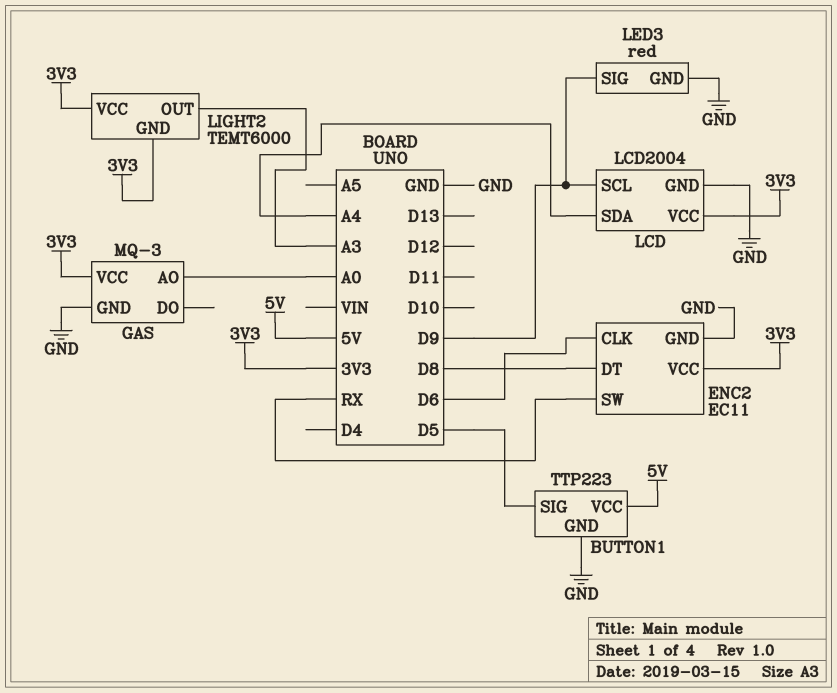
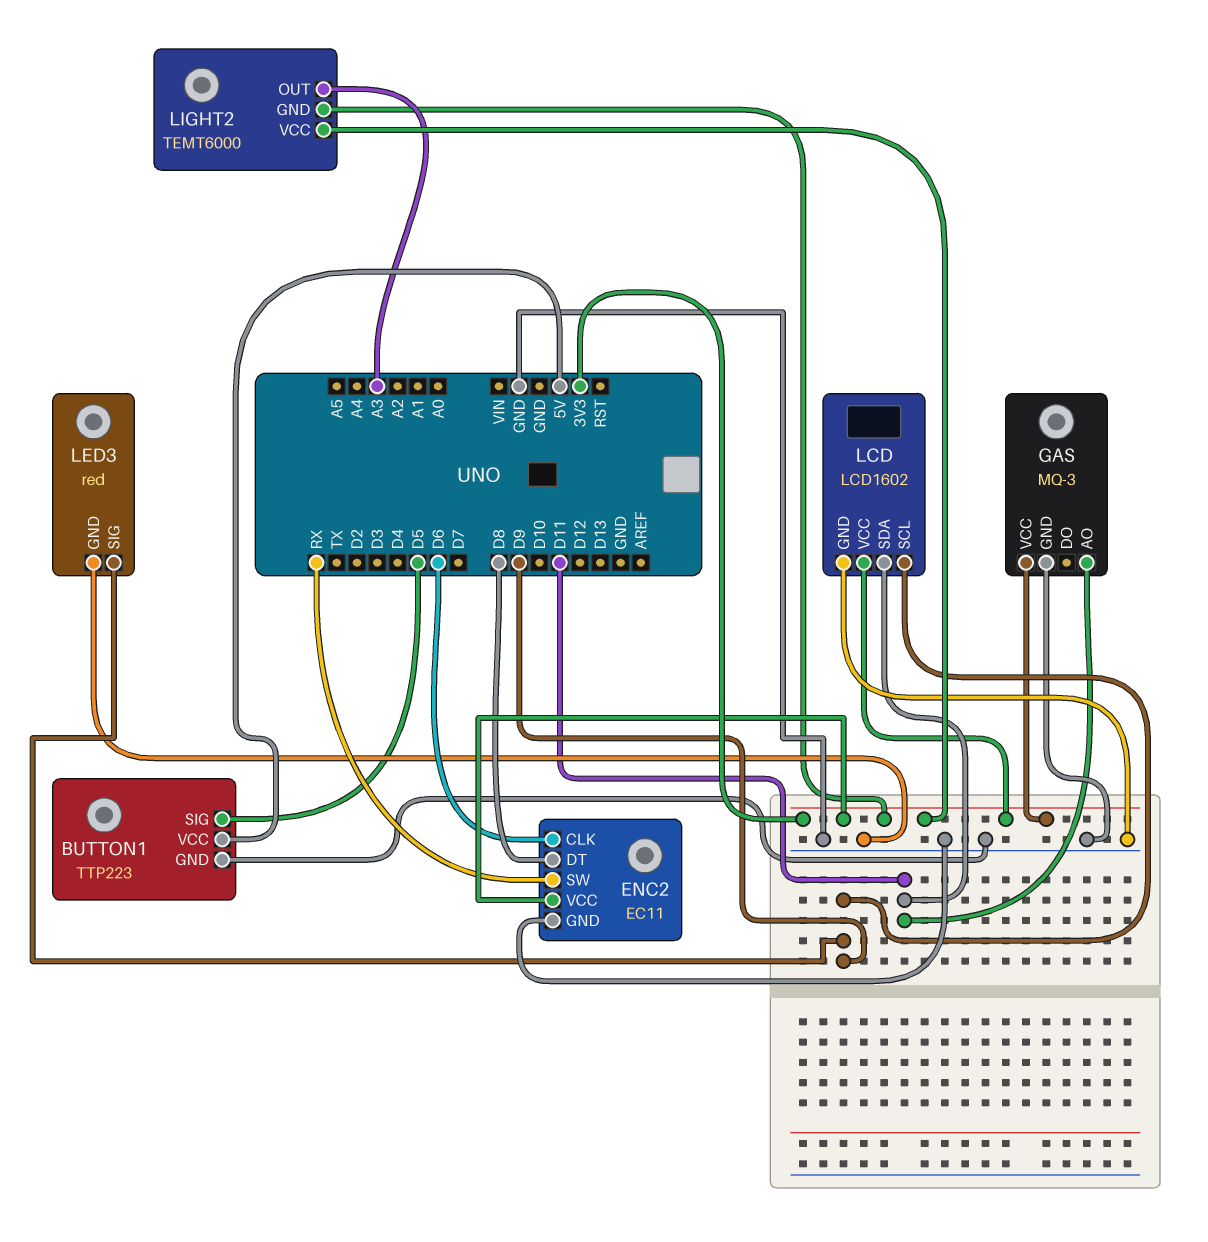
GAS pin AO: A0 -> D11
LCD: LCD2004 -> LCD1602
LCD pin SDA: A4 -> D11

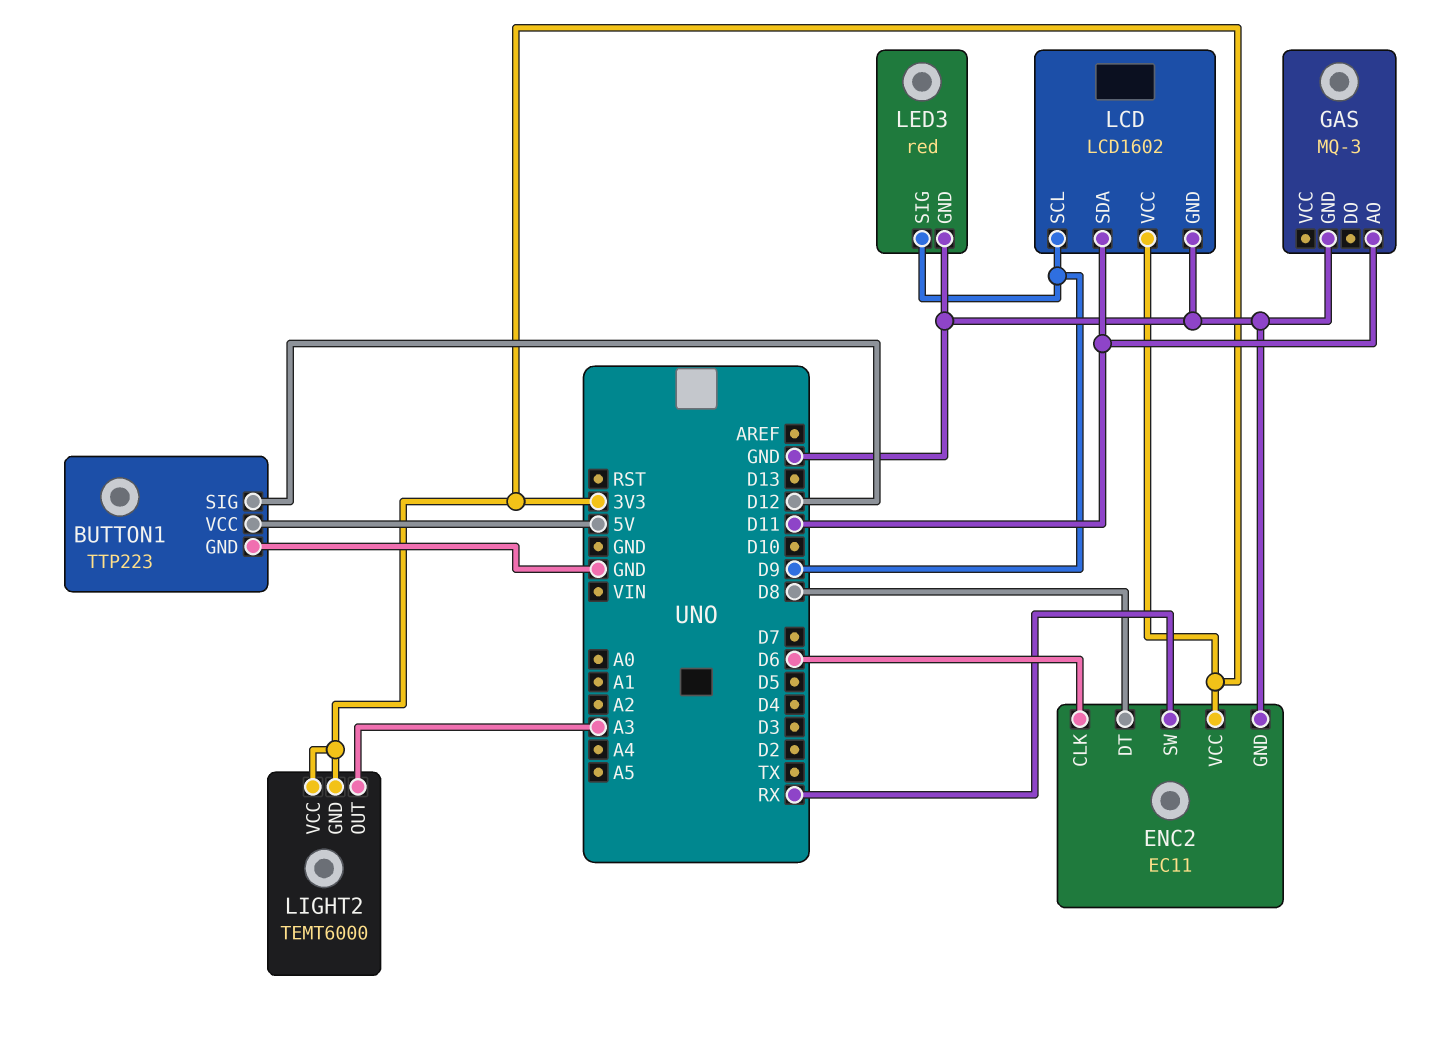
BUTTON1 pin SIG: D5 -> D12
GAS pin VCC: 3V3 -> none

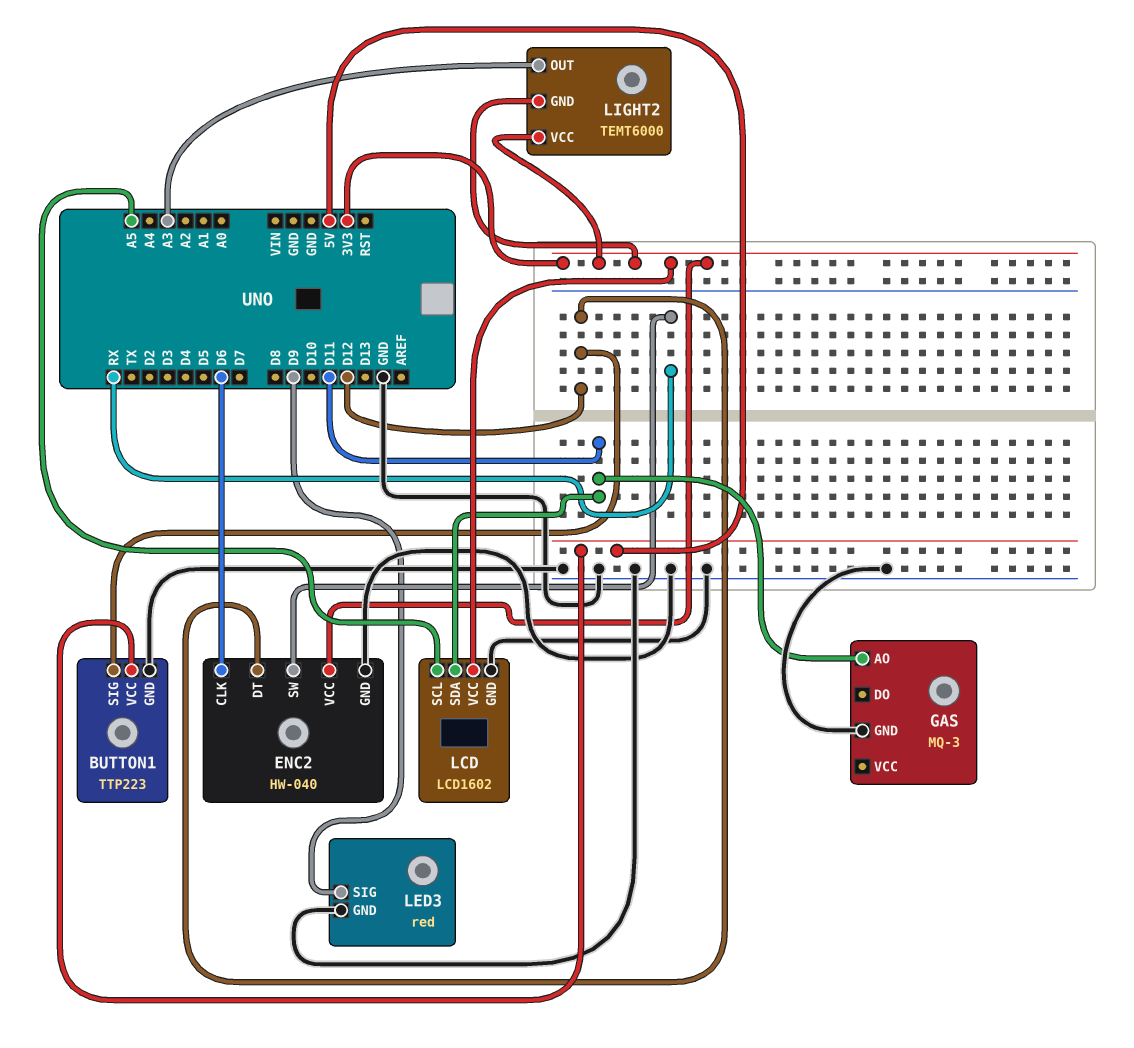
ENC2: EC11 -> HW-040
ENC2 pin DT: D8 -> D12
LCD pin SCL: D9 -> A5

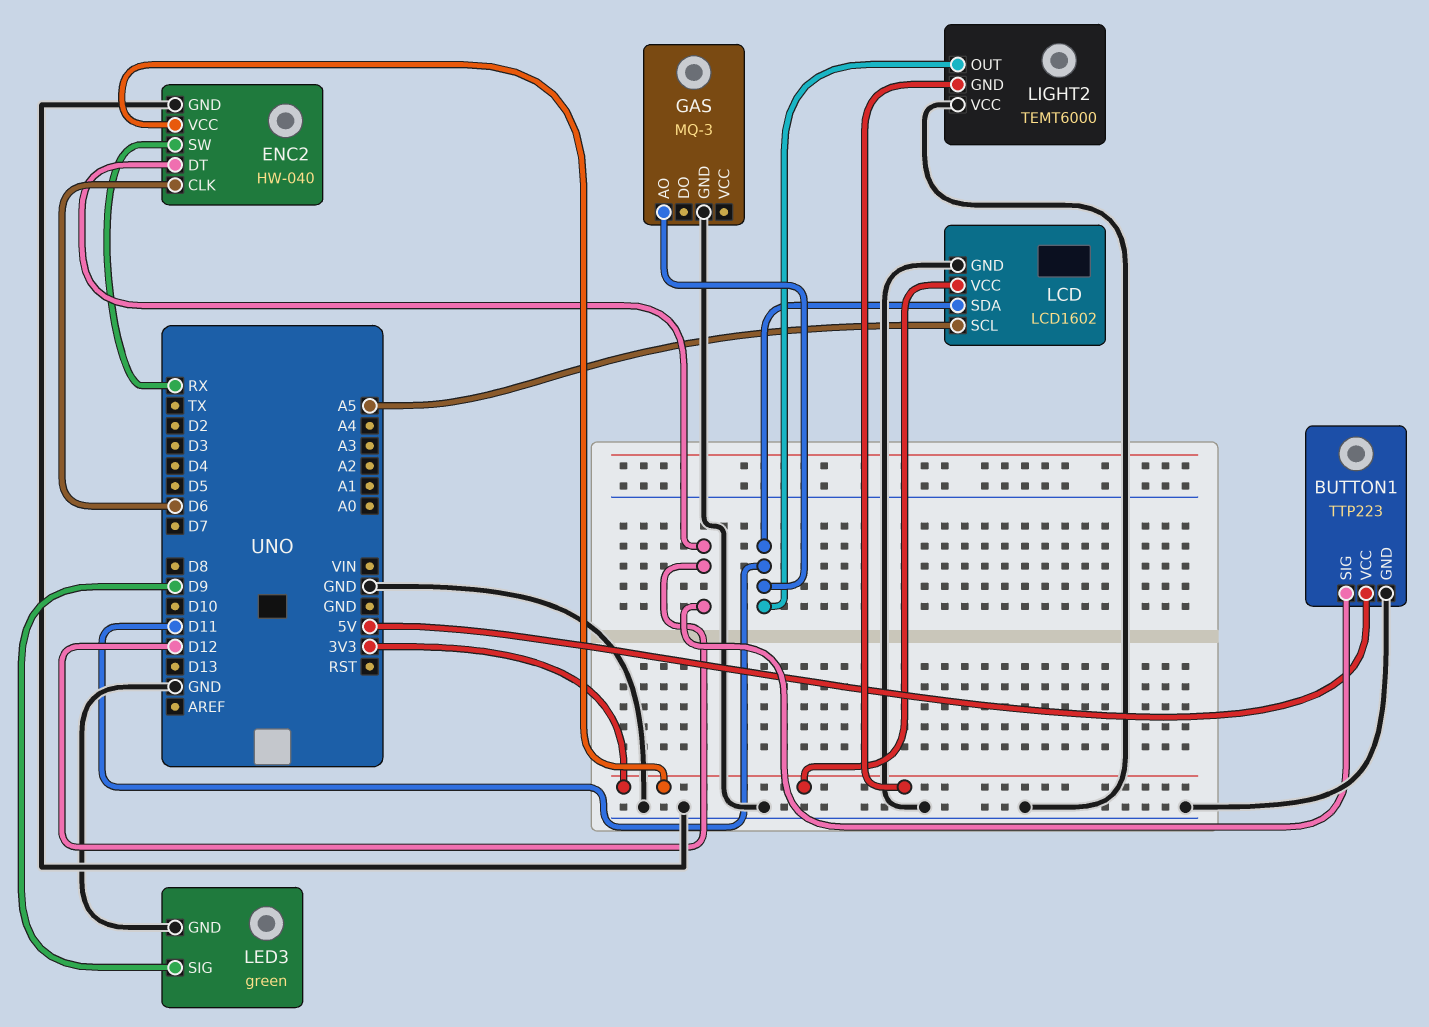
LED3: red -> green
LIGHT2 pin OUT: A3 -> D11
LIGHT2 pin VCC: 3V3 -> GND

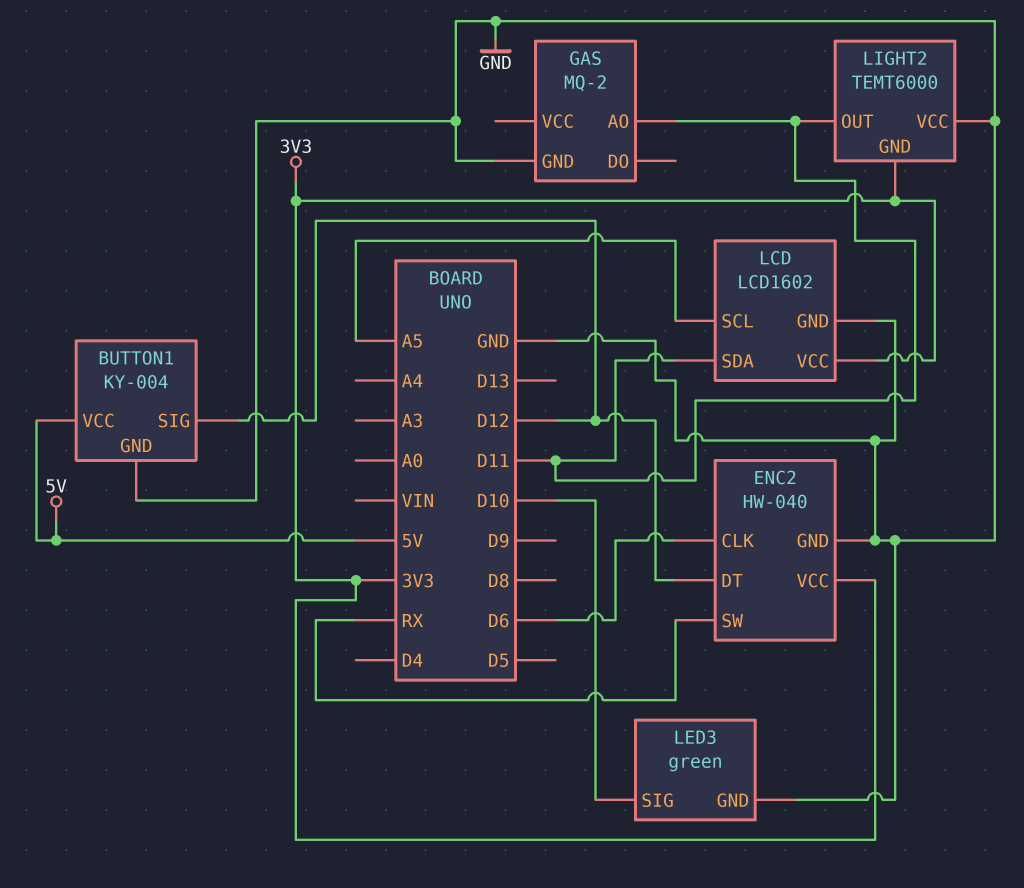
BUTTON1: TTP223 -> KY-004
GAS: MQ-3 -> MQ-2
LED3 pin SIG: D9 -> D10

